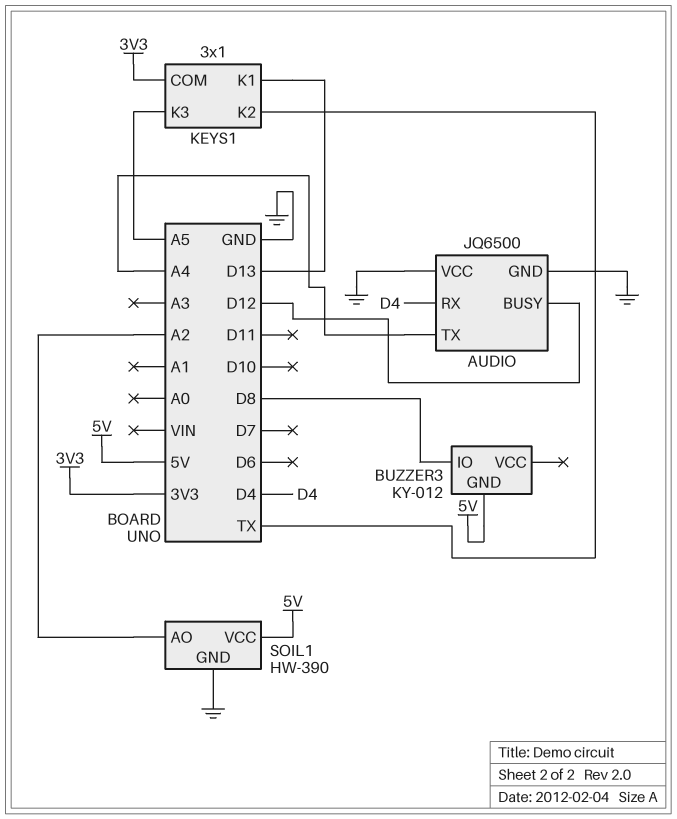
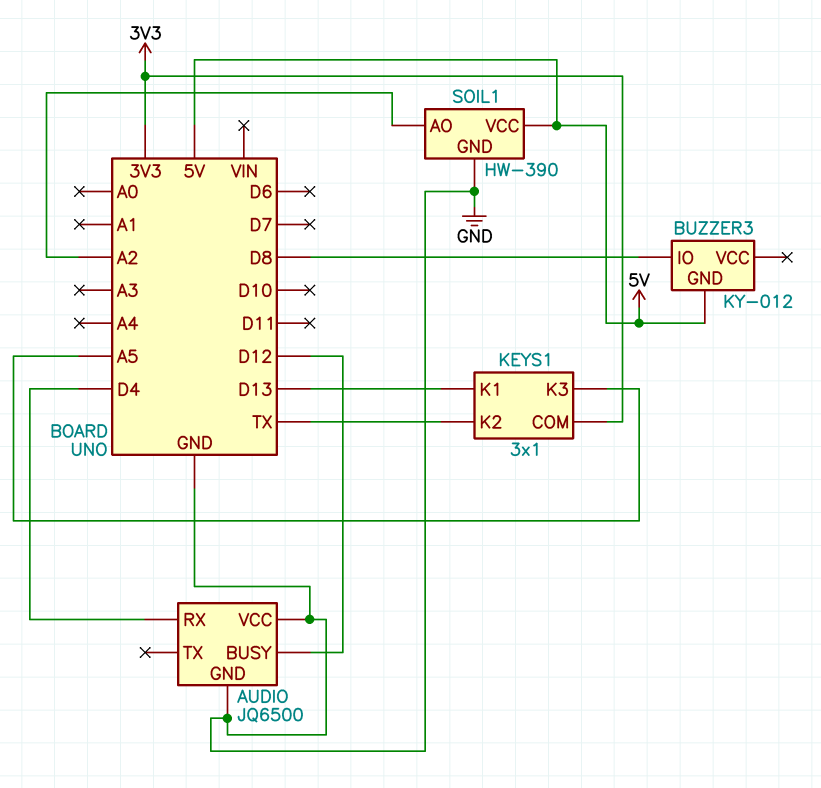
AUDIO pin TX: A4 -> none

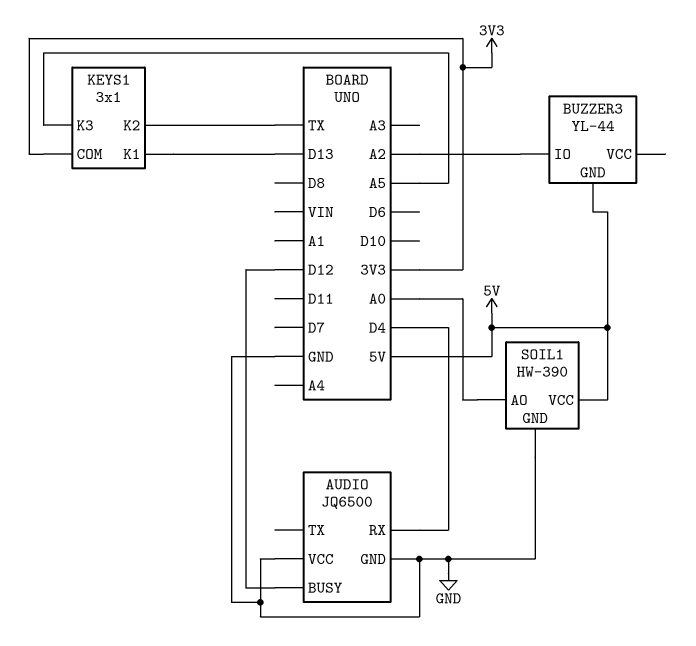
BUZZER3: KY-012 -> YL-44
BUZZER3 pin IO: D8 -> A2
SOIL1 pin AO: A2 -> A0

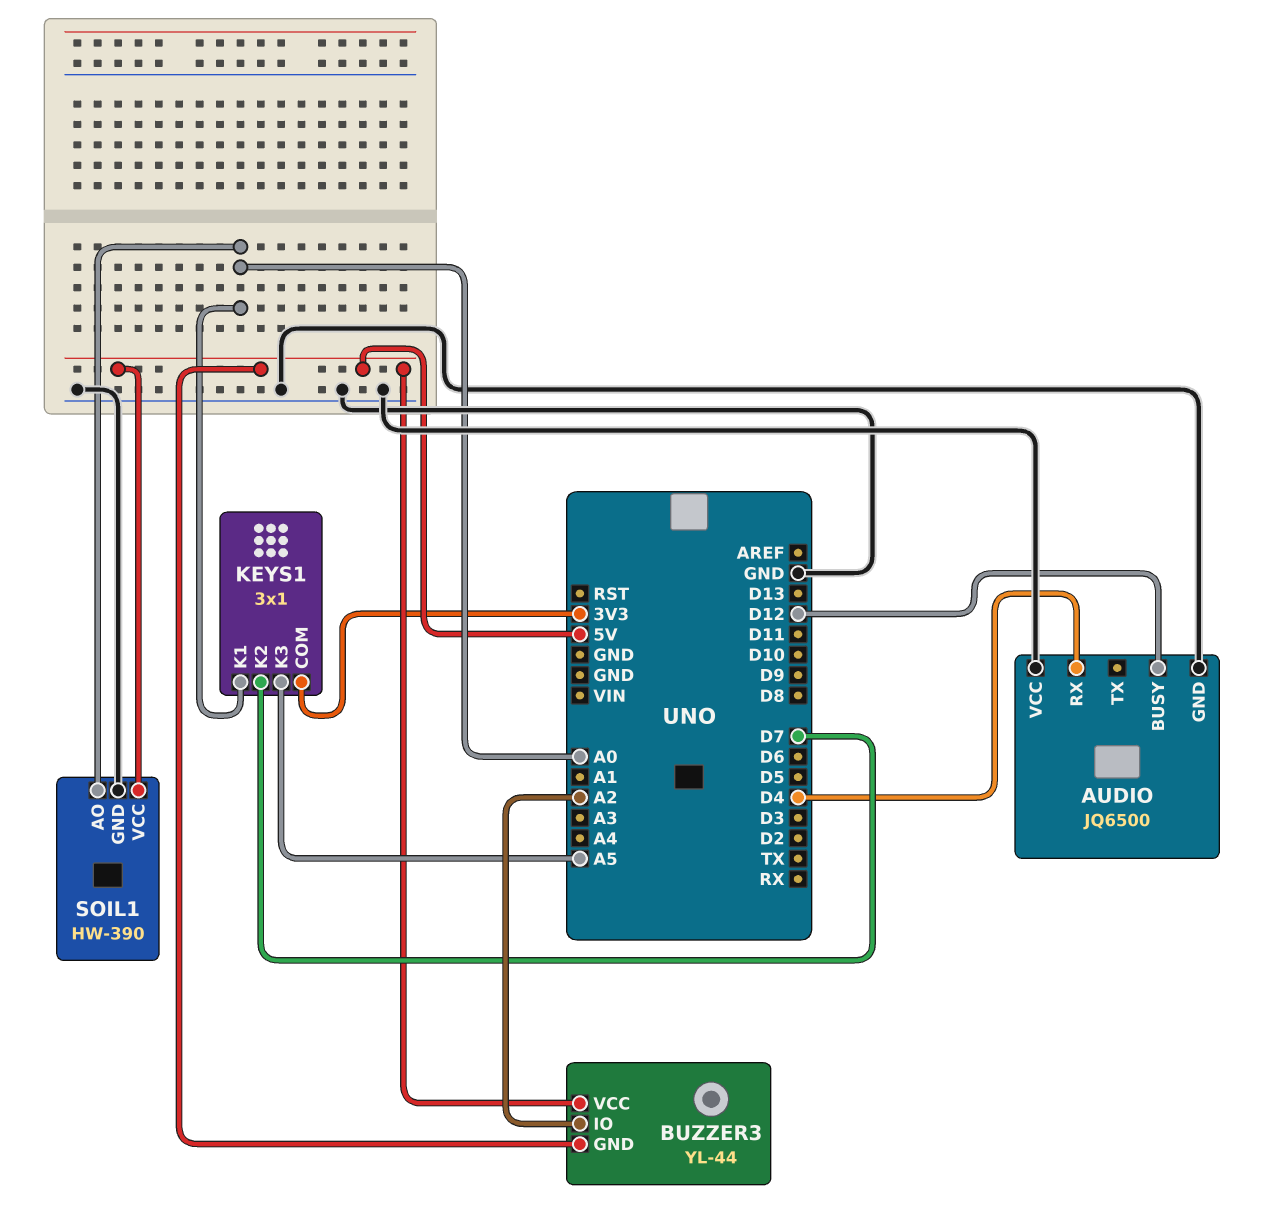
BUZZER3 pin VCC: none -> 5V
KEYS1 pin K1: D13 -> A0
KEYS1 pin K2: TX -> D7

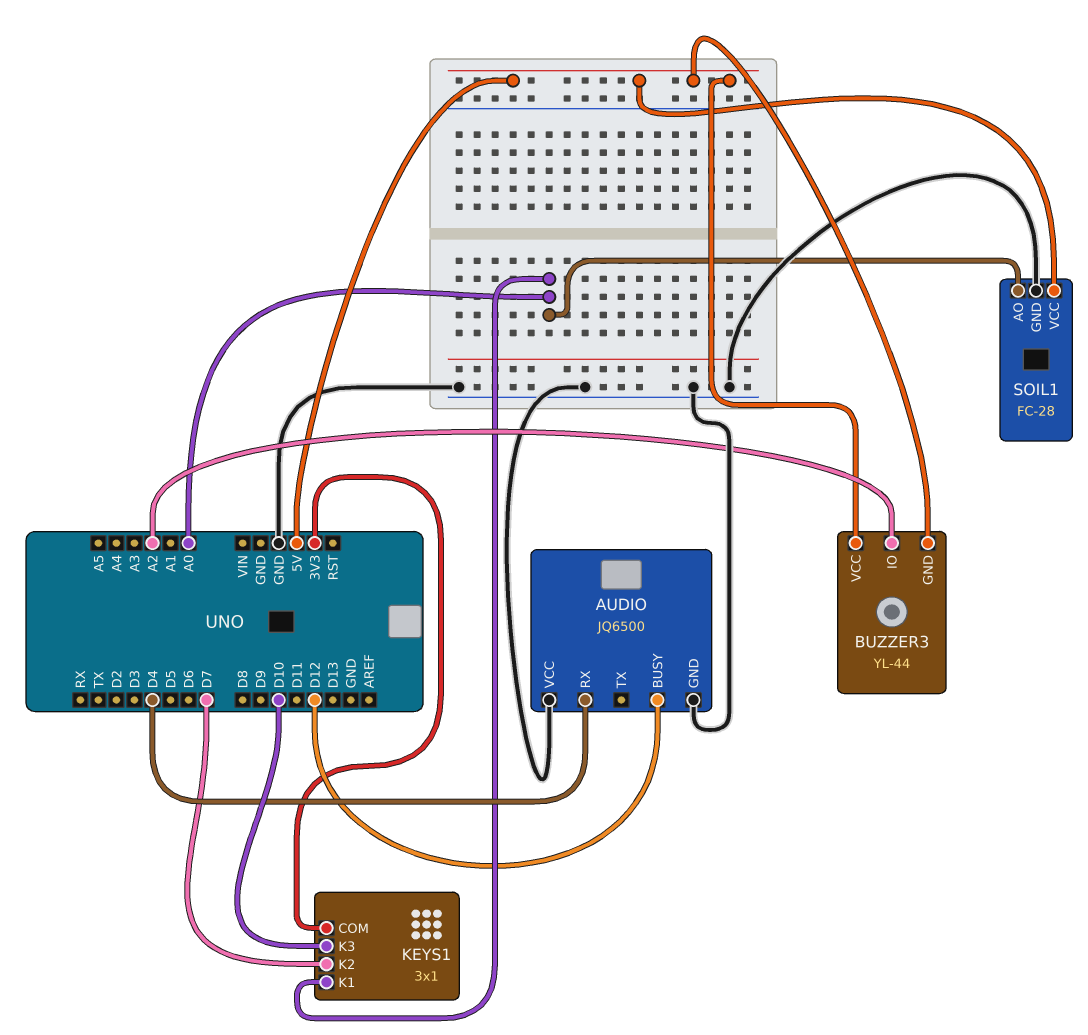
KEYS1 pin K3: A5 -> D10
SOIL1: HW-390 -> FC-28

